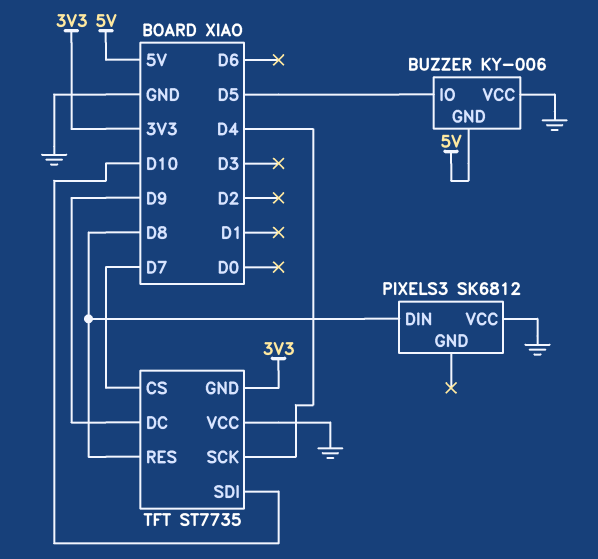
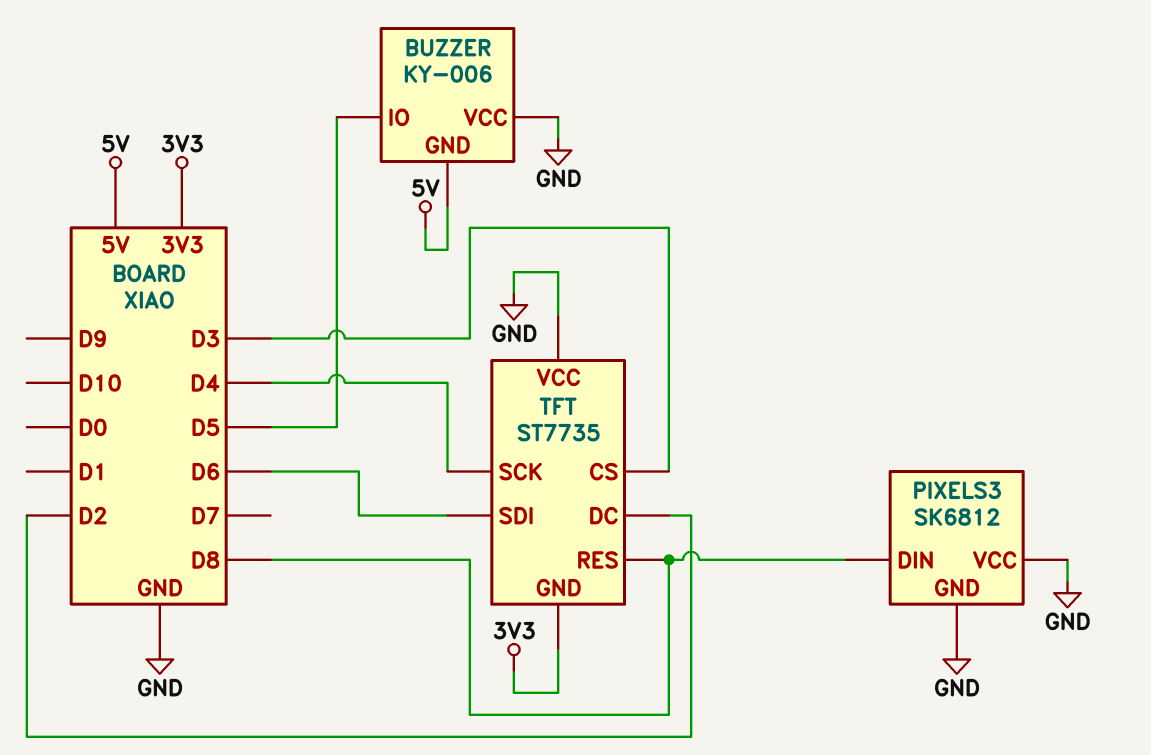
PIXELS3 pin GND: none -> GND
TFT pin CS: D7 -> D3
TFT pin DC: D9 -> D2
TFT pin SDI: D10 -> D6

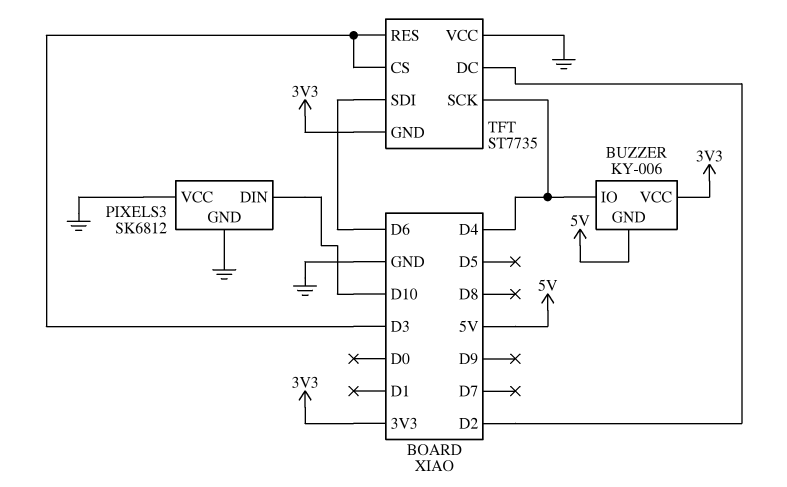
BUZZER pin IO: D5 -> D4
BUZZER pin VCC: GND -> 3V3
PIXELS3 pin DIN: D8 -> D10
TFT pin RES: D8 -> D3

